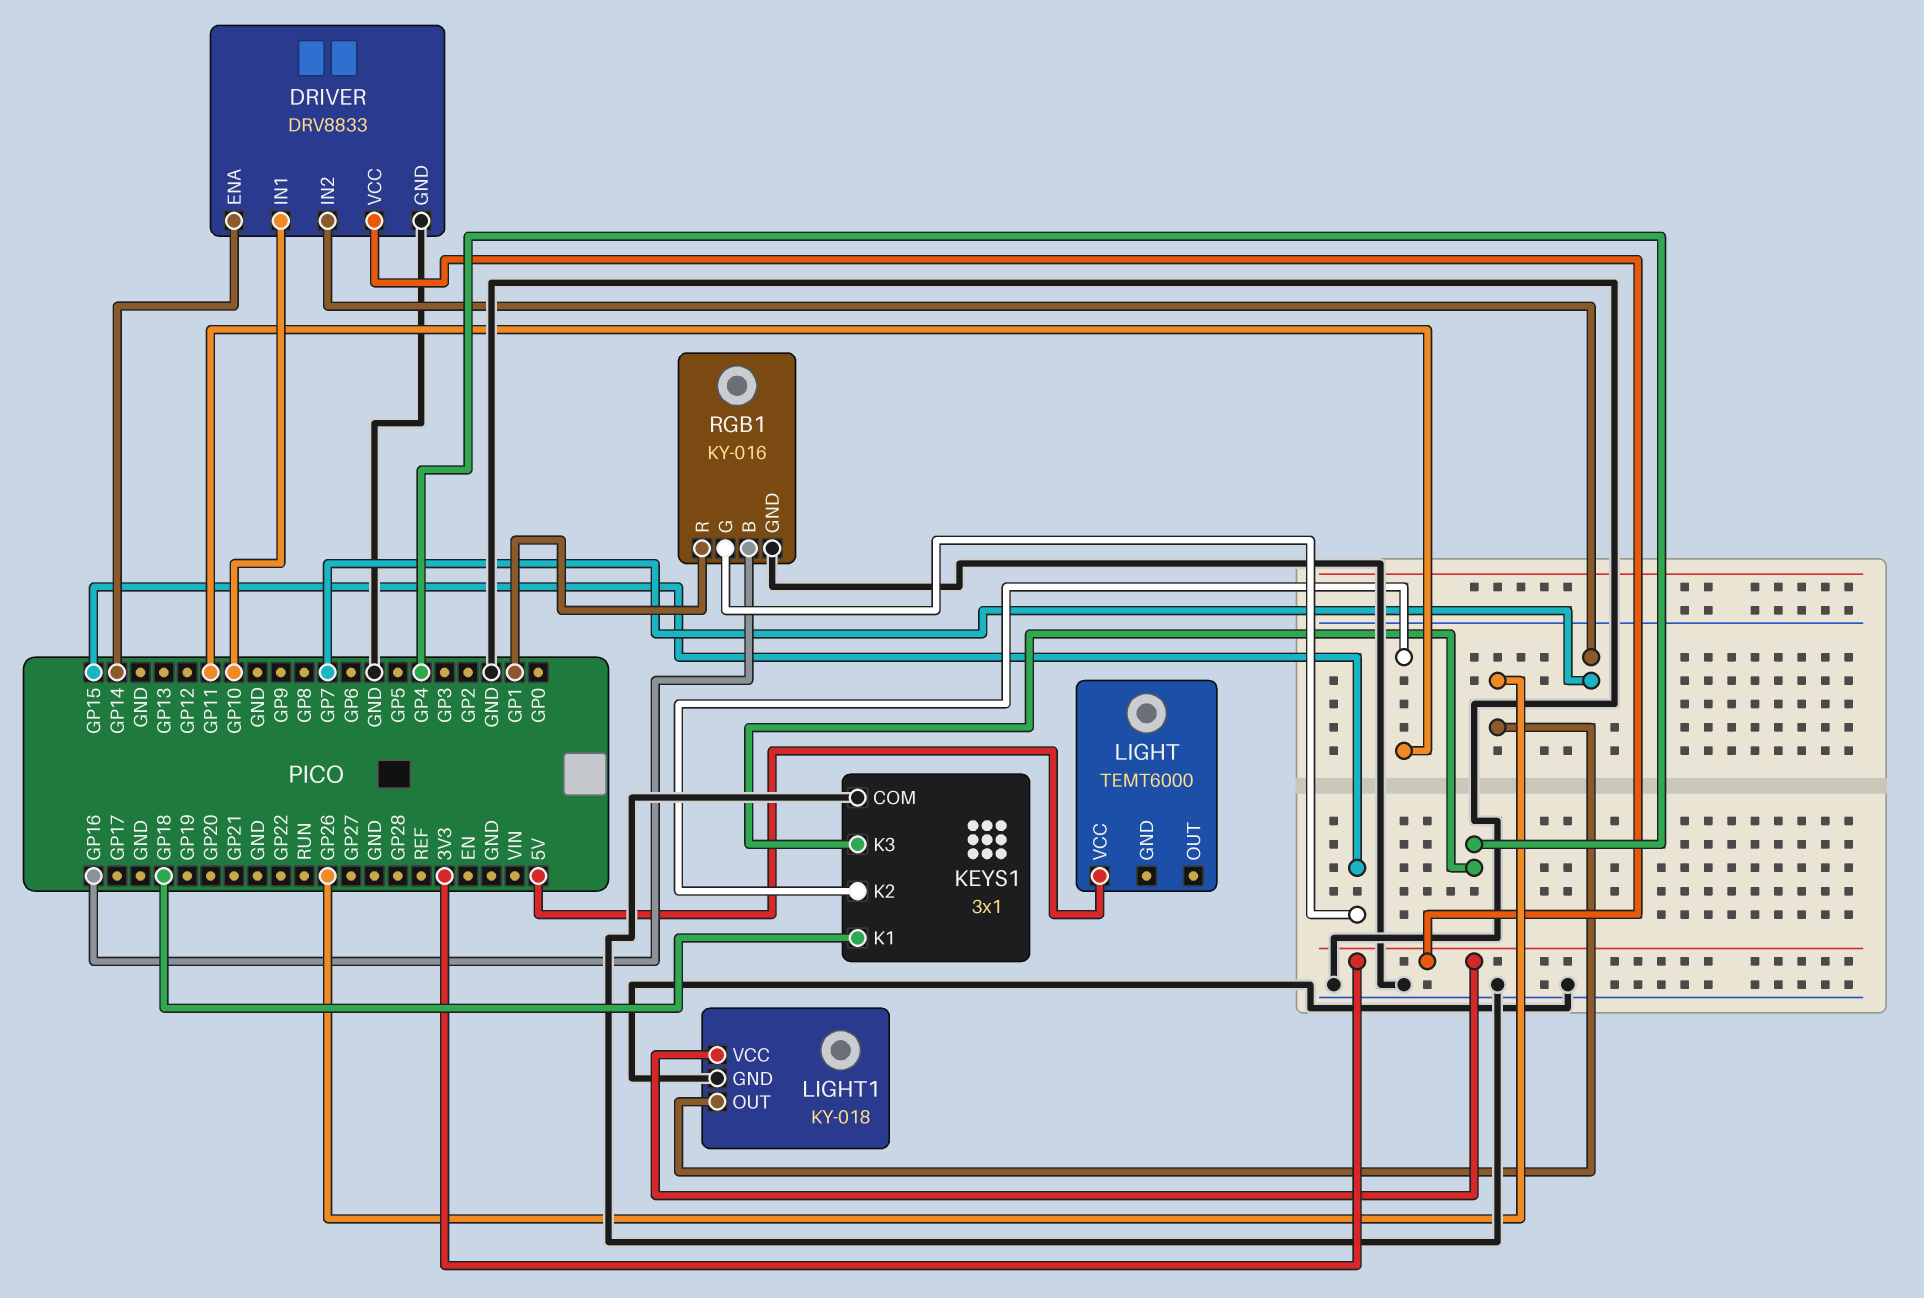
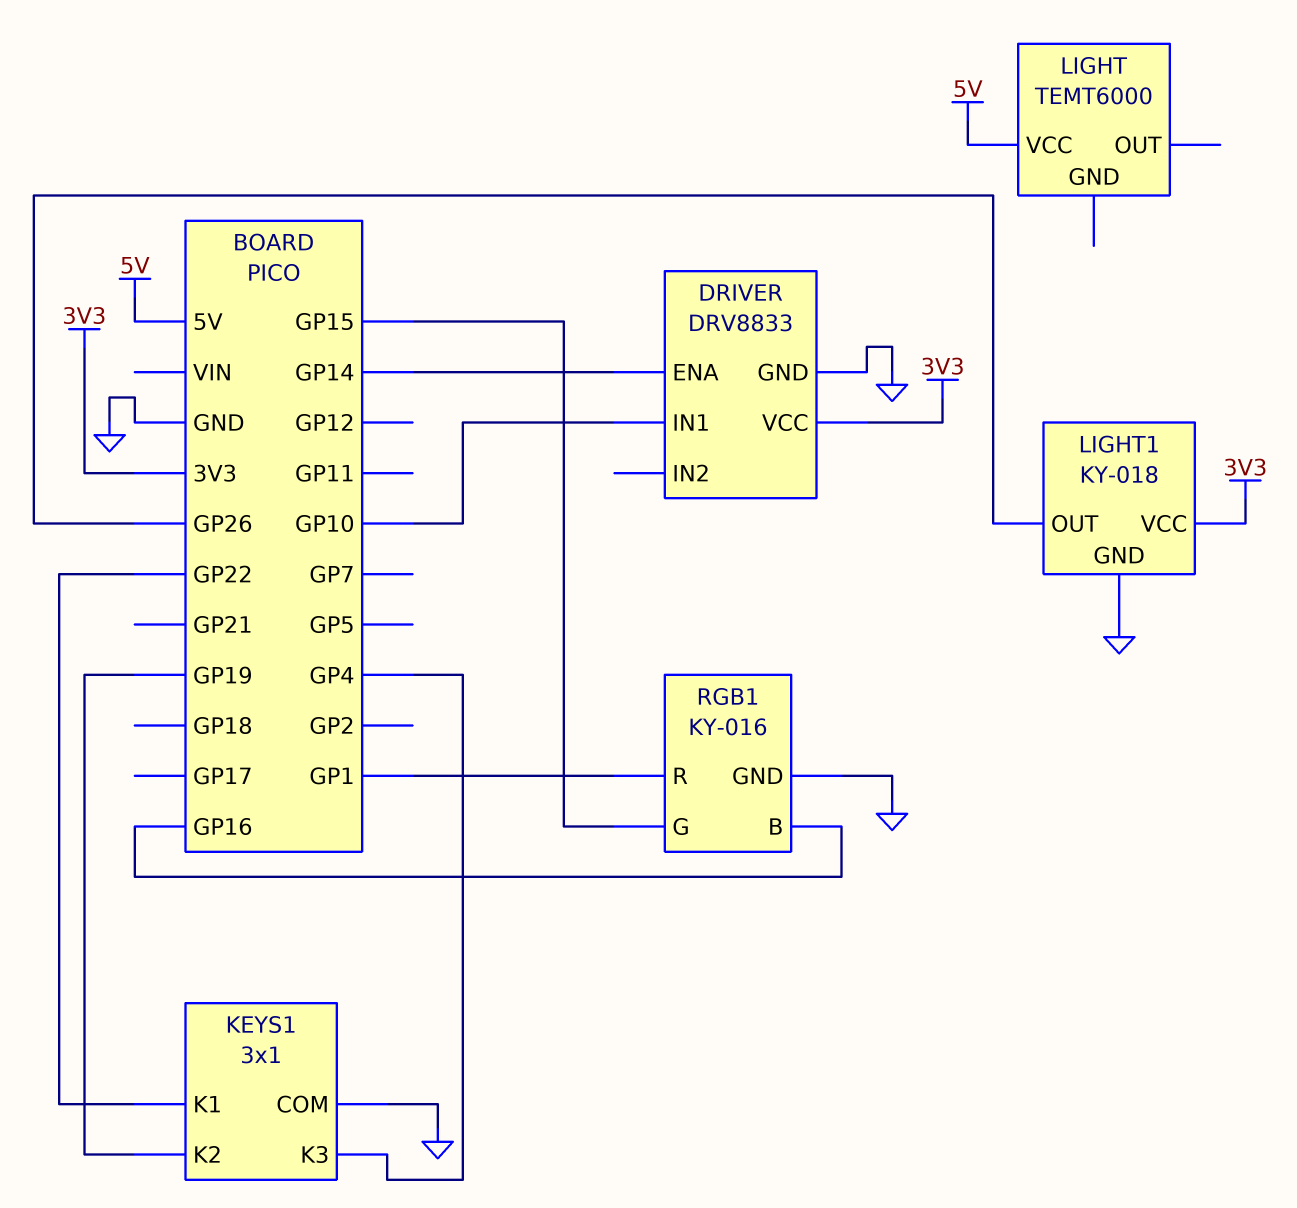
DRIVER pin IN2: GP7 -> none
KEYS1 pin K1: GP18 -> GP22
KEYS1 pin K2: GP11 -> GP19

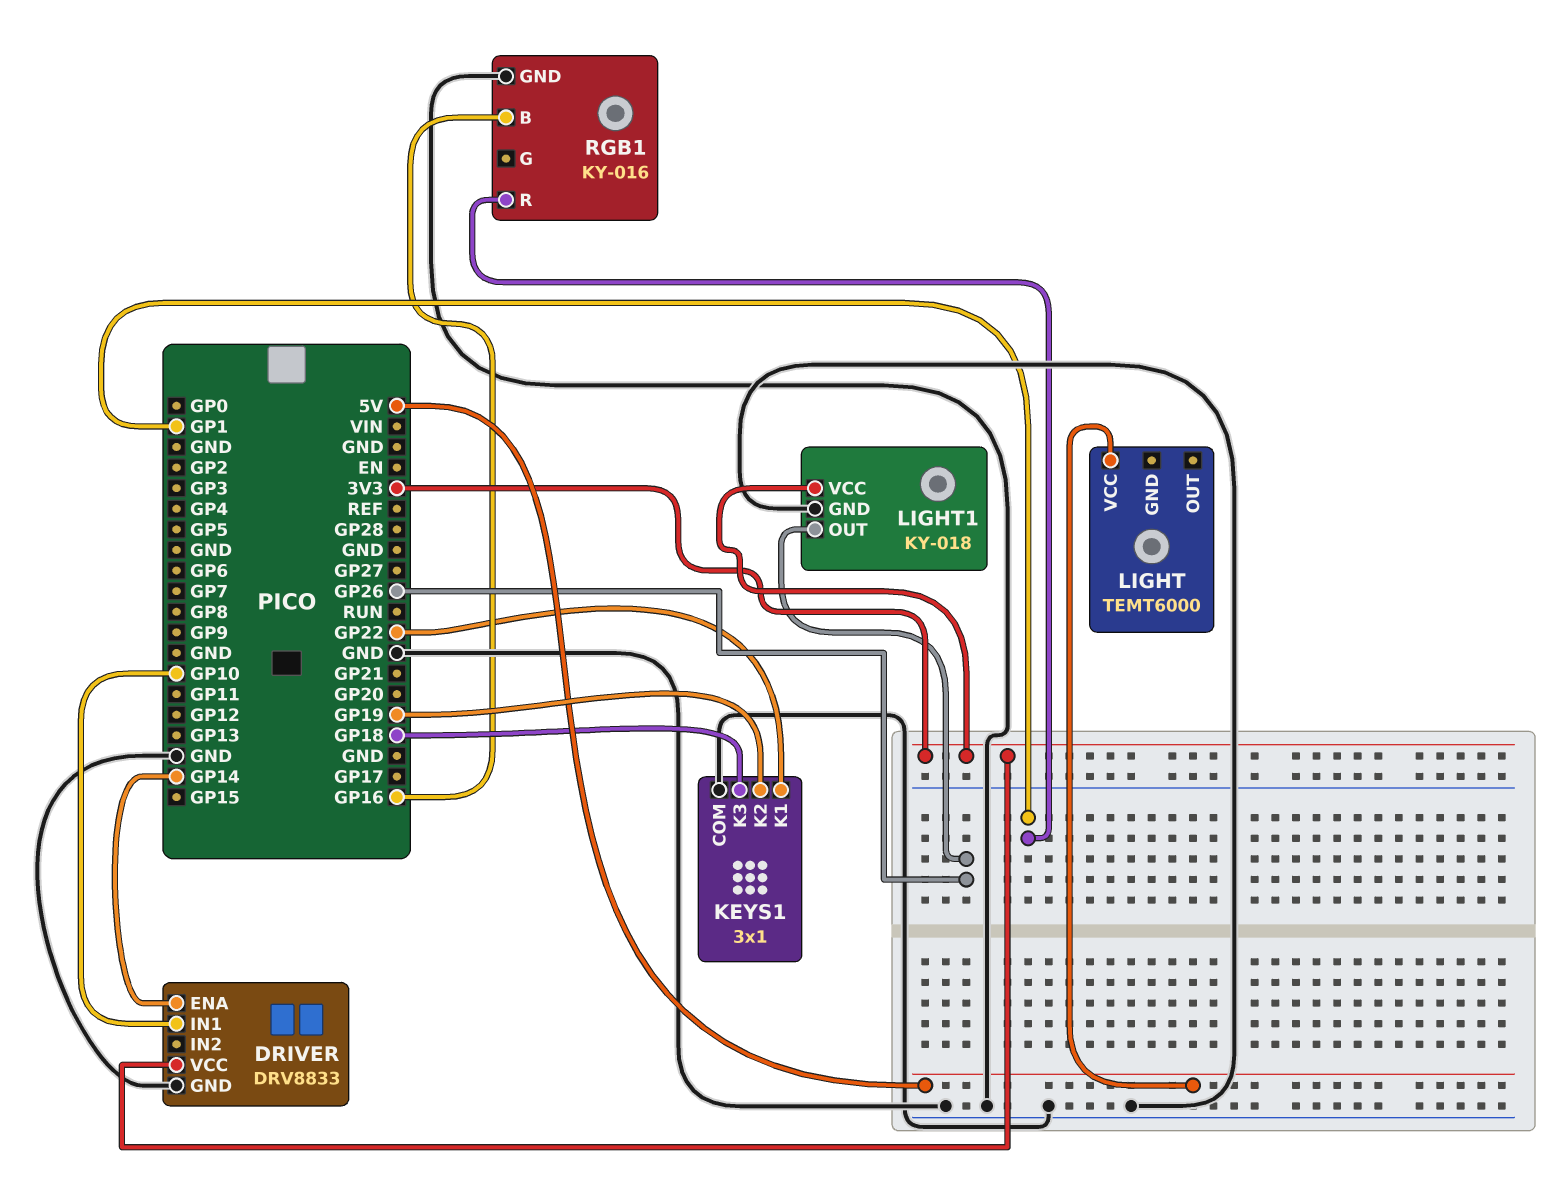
KEYS1 pin K3: GP4 -> GP18
RGB1 pin G: GP15 -> none

